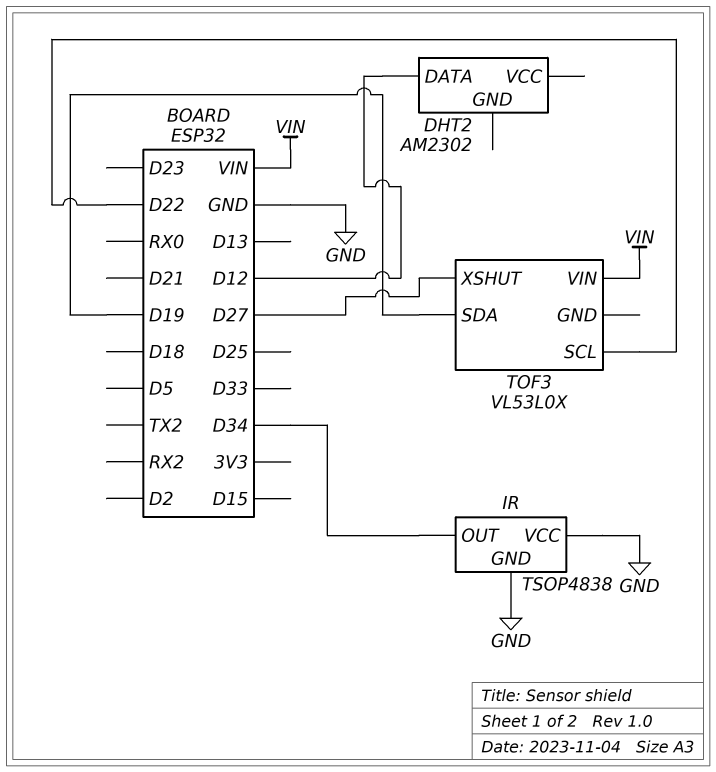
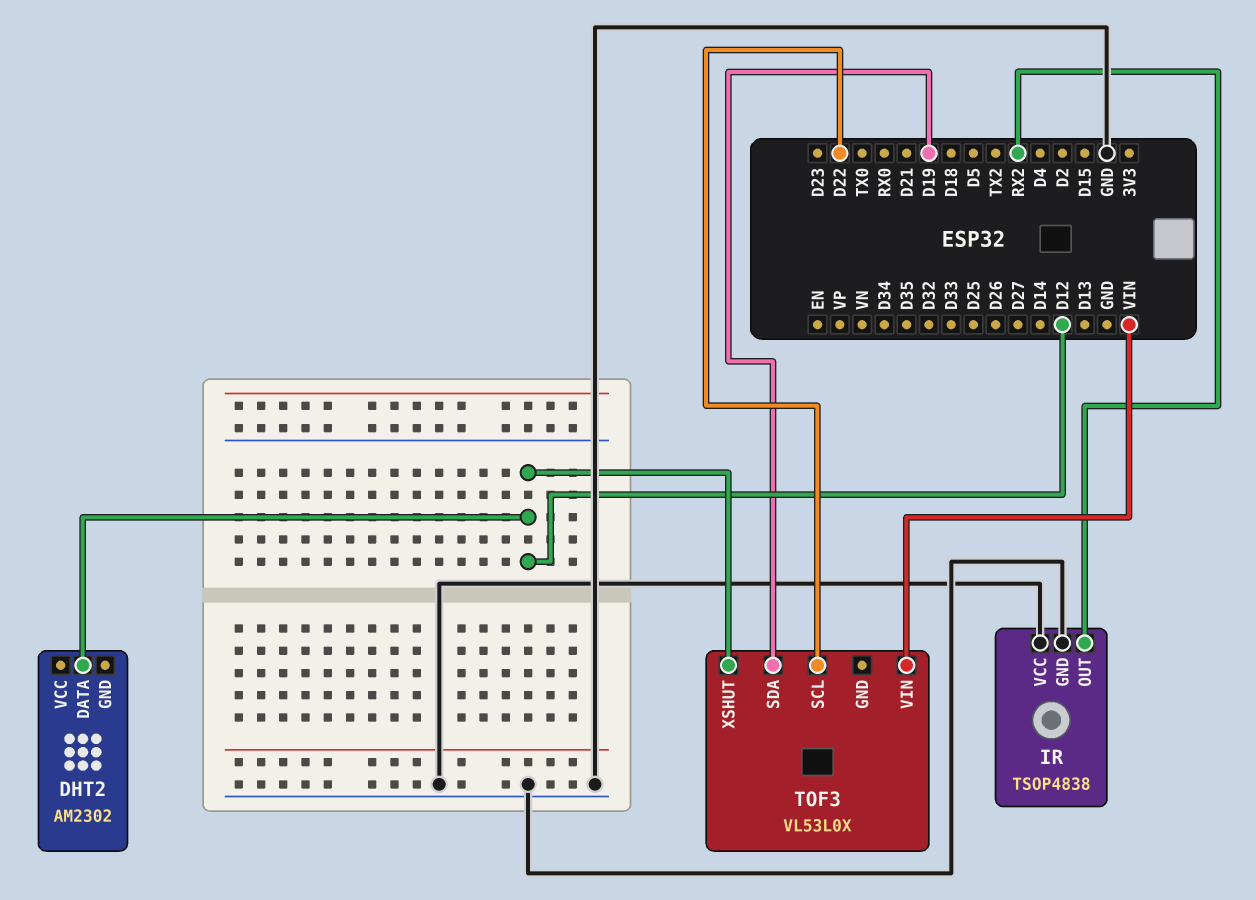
IR pin OUT: D34 -> RX2
TOF3 pin XSHUT: D27 -> D12

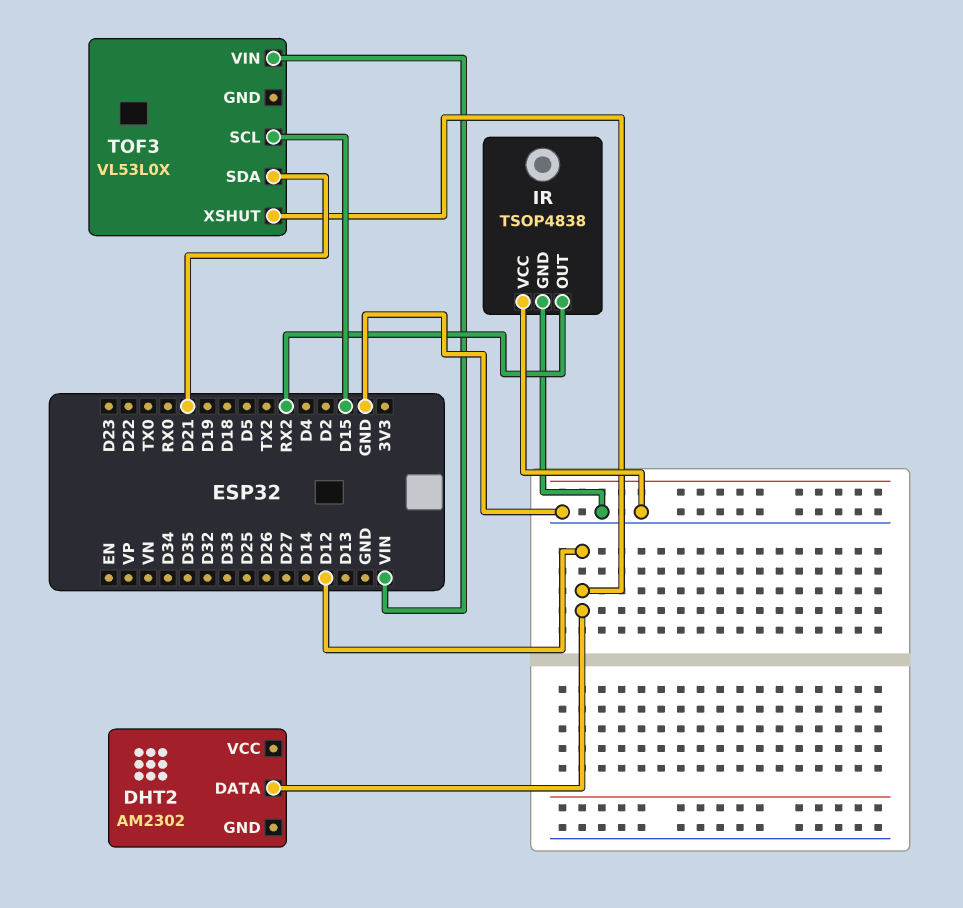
TOF3 pin SCL: D22 -> D15
TOF3 pin SDA: D19 -> D21

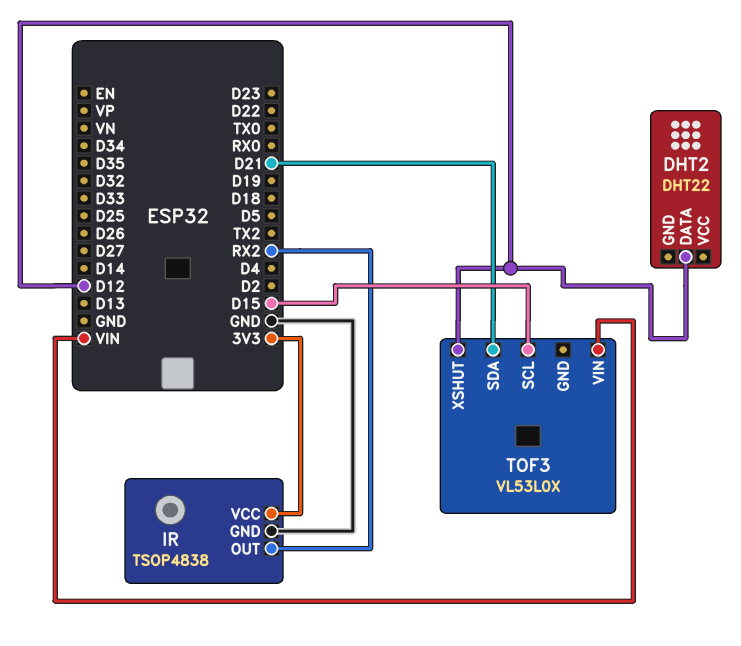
DHT2: AM2302 -> DHT22
IR pin VCC: GND -> 3V3

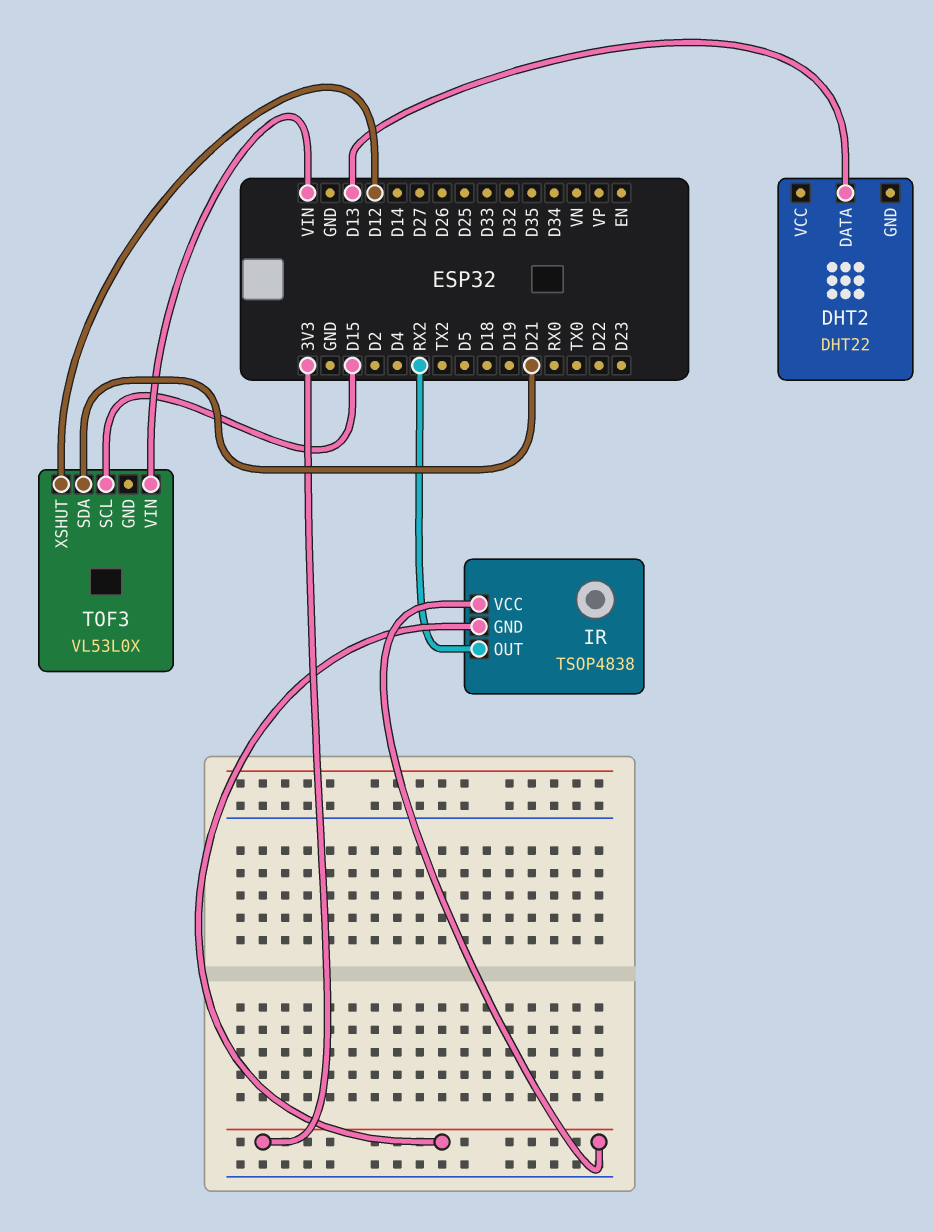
DHT2 pin DATA: D12 -> D13
IR pin GND: GND -> 3V3

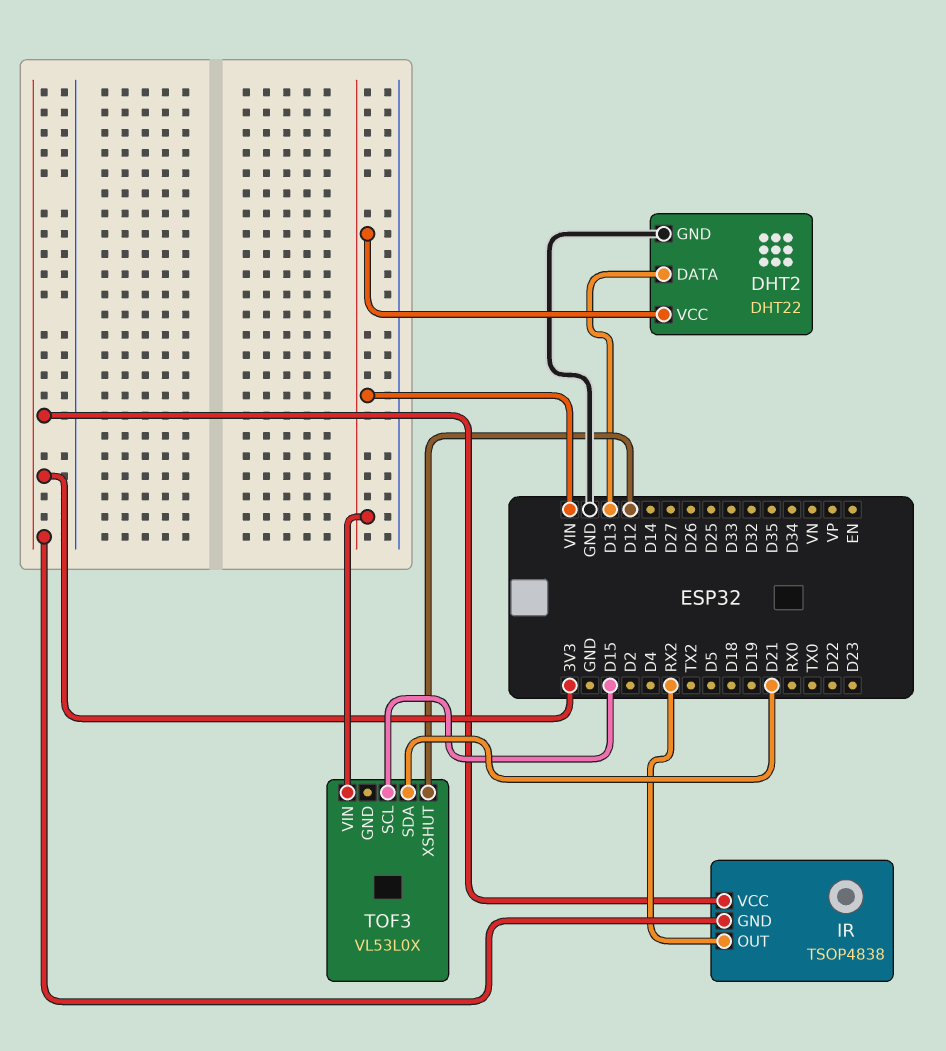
DHT2 pin GND: none -> GND
DHT2 pin VCC: none -> VIN

